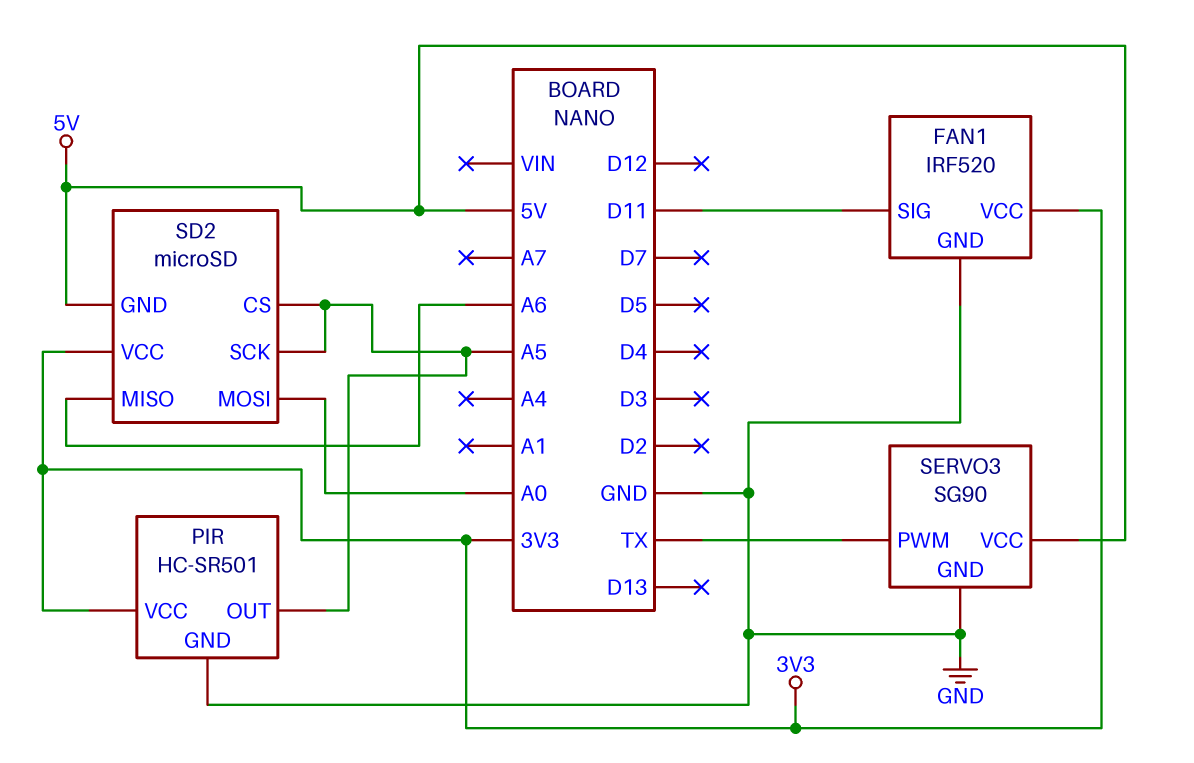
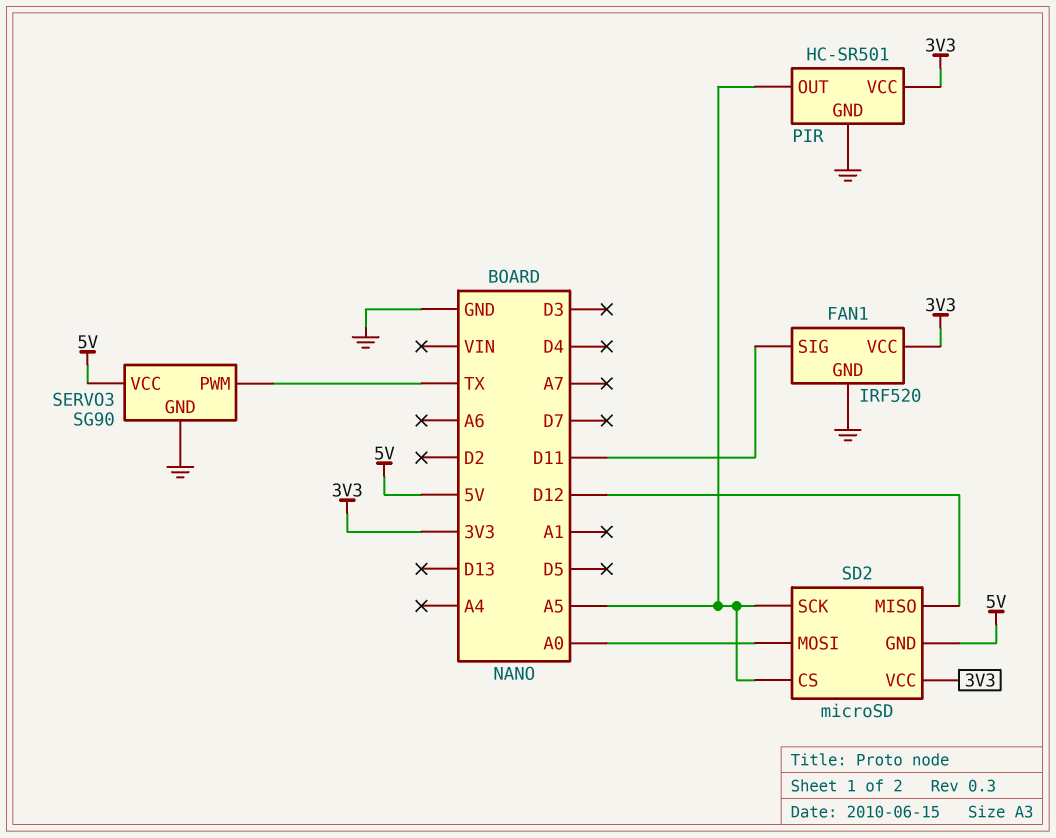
SD2 pin MISO: A6 -> D12

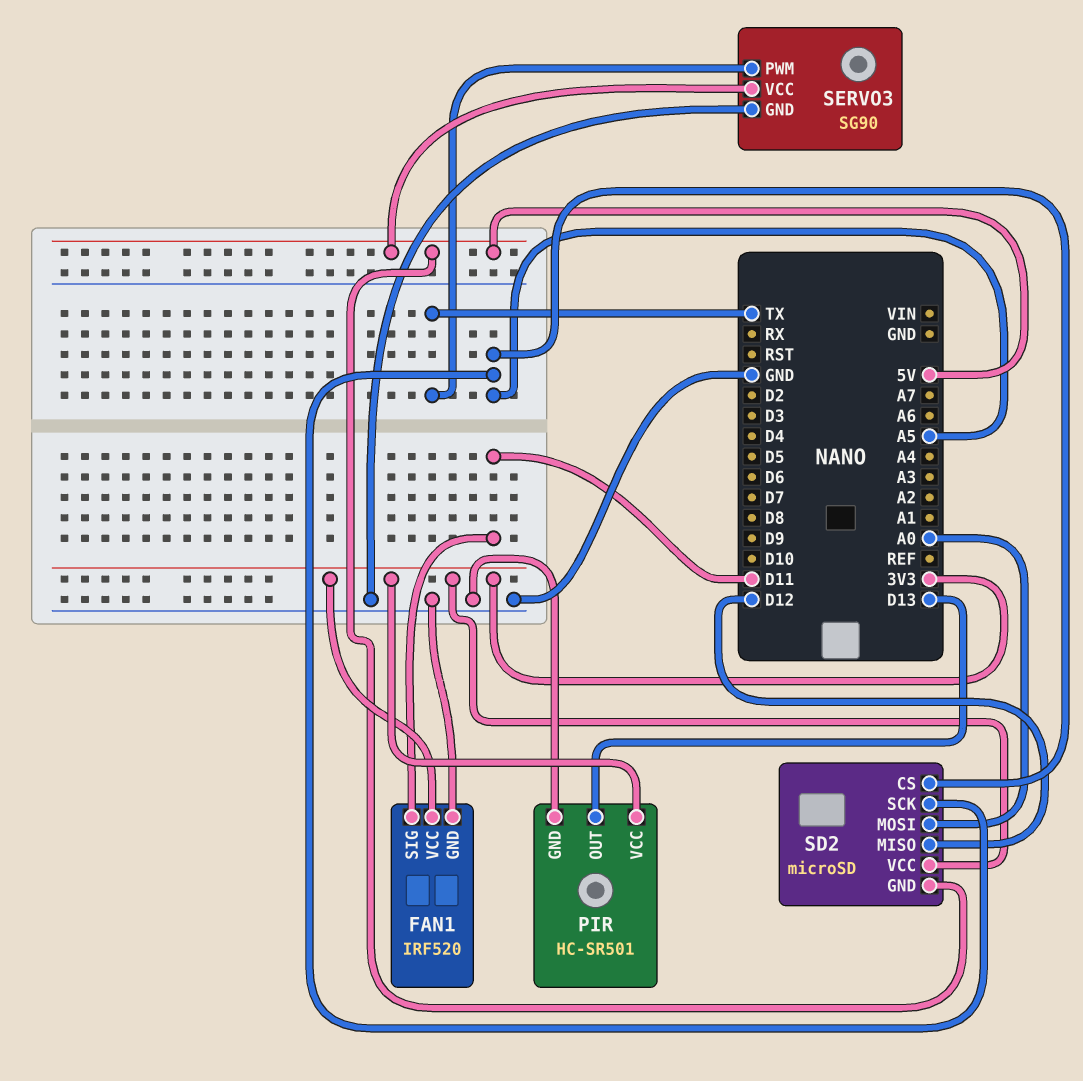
PIR pin OUT: A5 -> D13

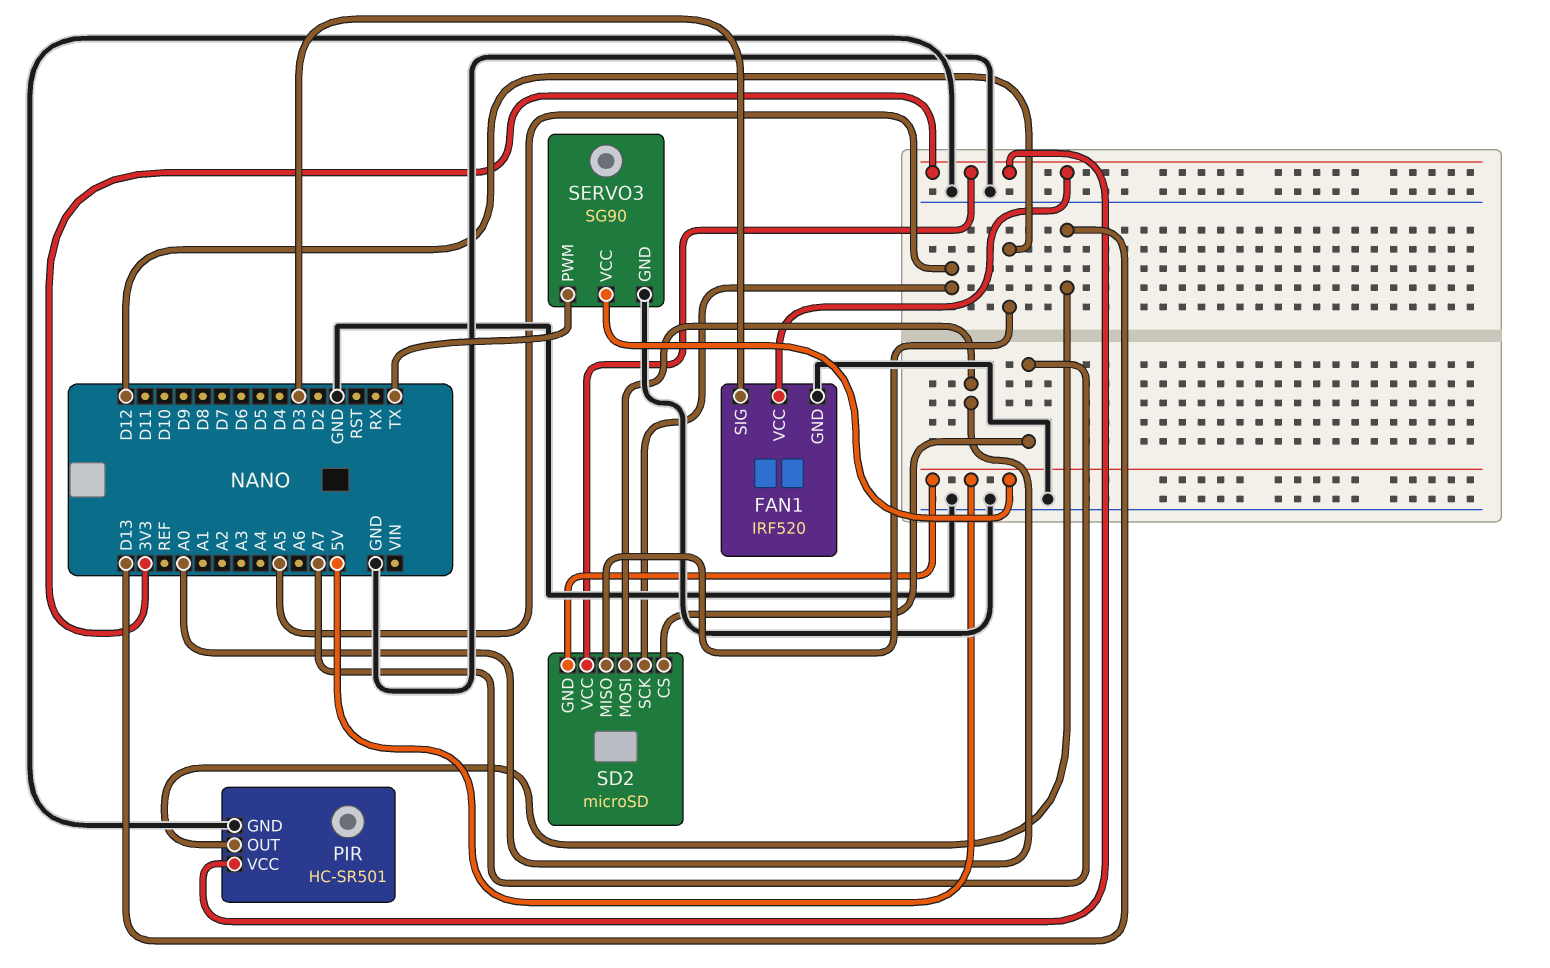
FAN1 pin SIG: D11 -> D3
SD2 pin CS: A5 -> A7

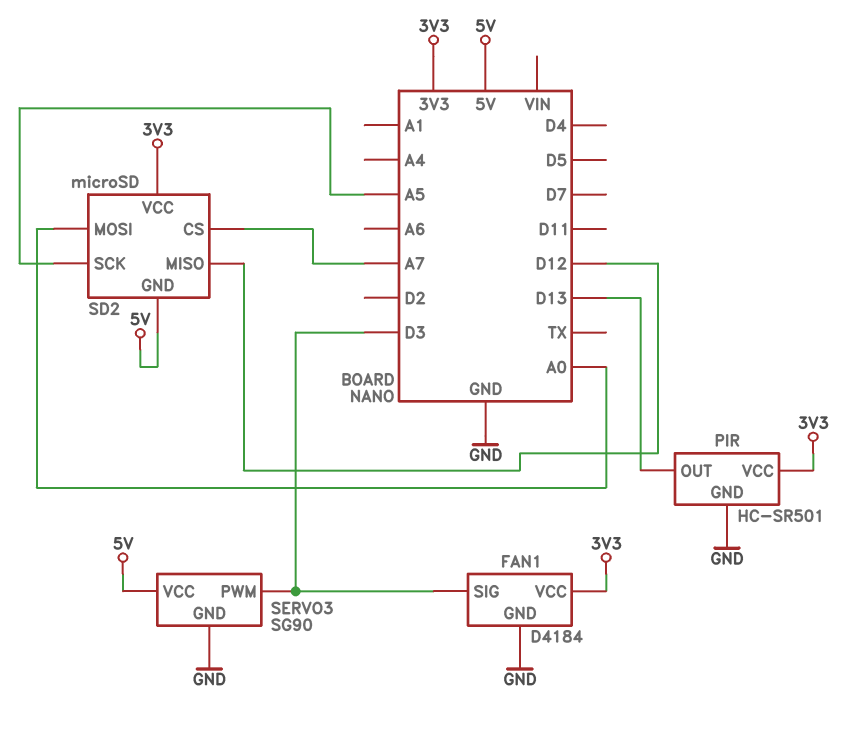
FAN1: IRF520 -> D4184
SERVO3 pin PWM: TX -> D3

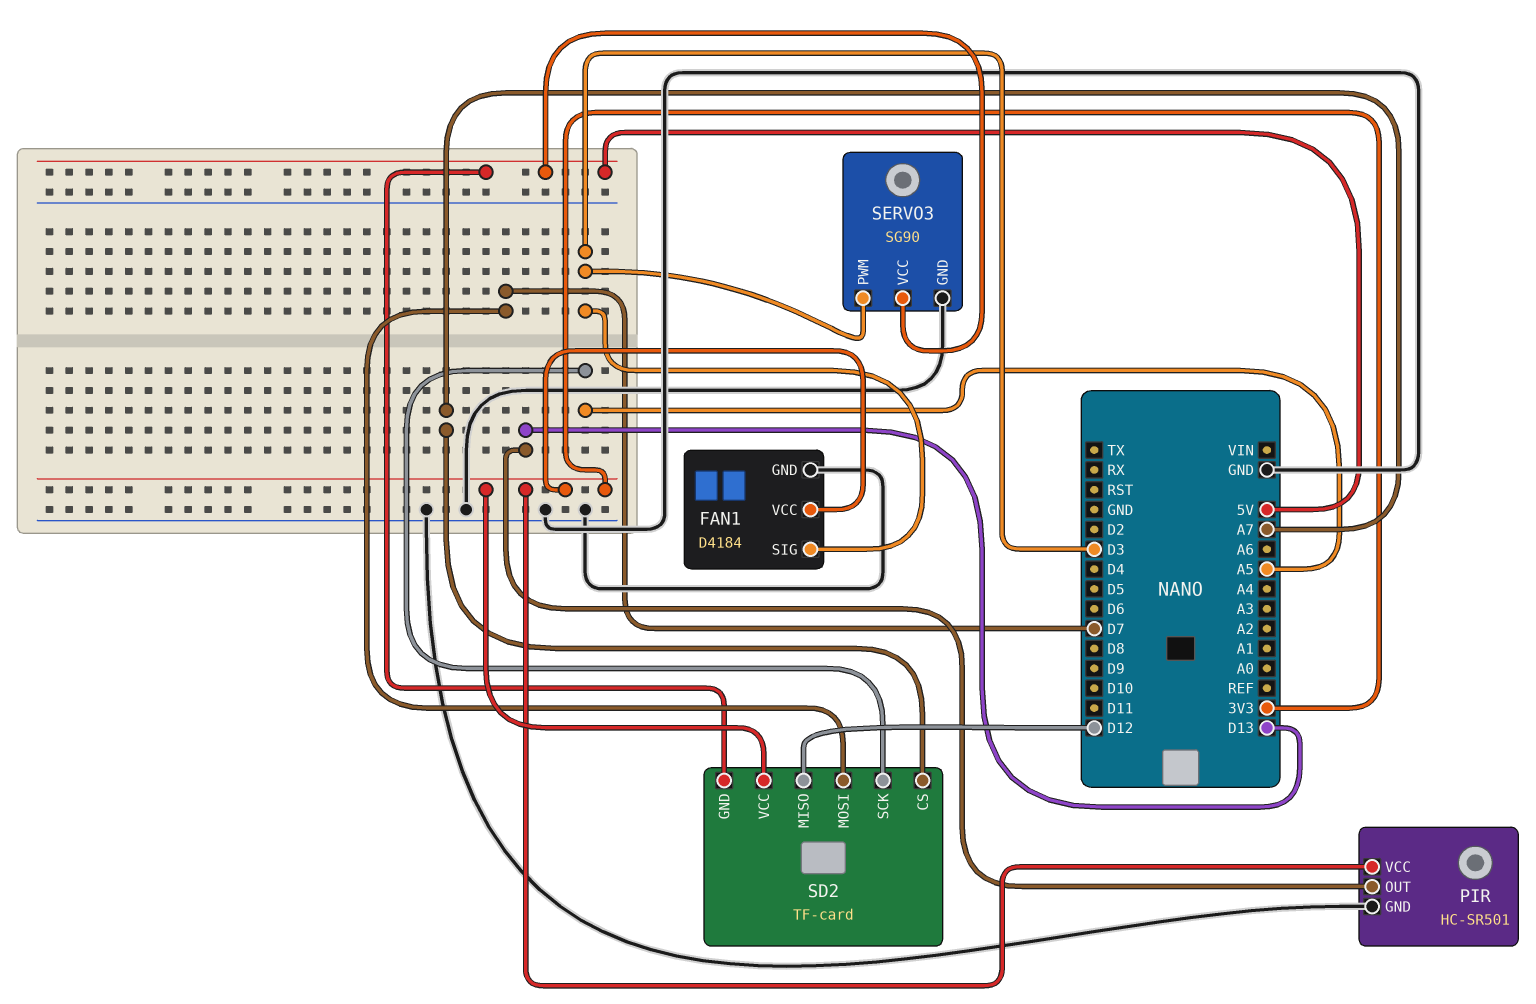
SD2: microSD -> TF-card
SD2 pin MOSI: A0 -> D7

